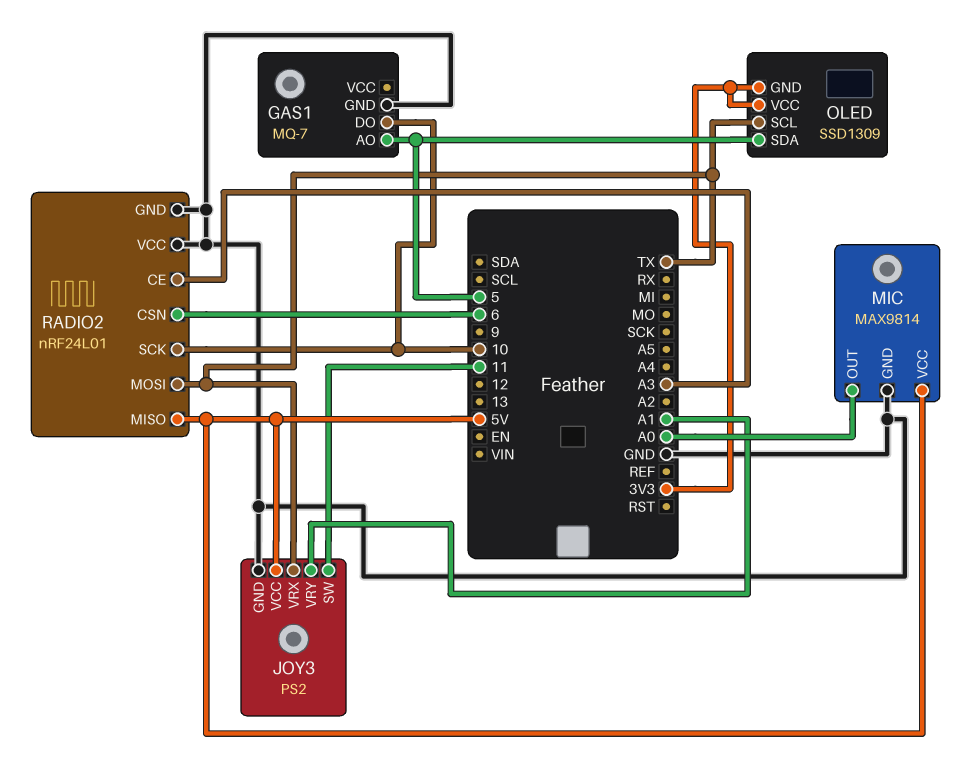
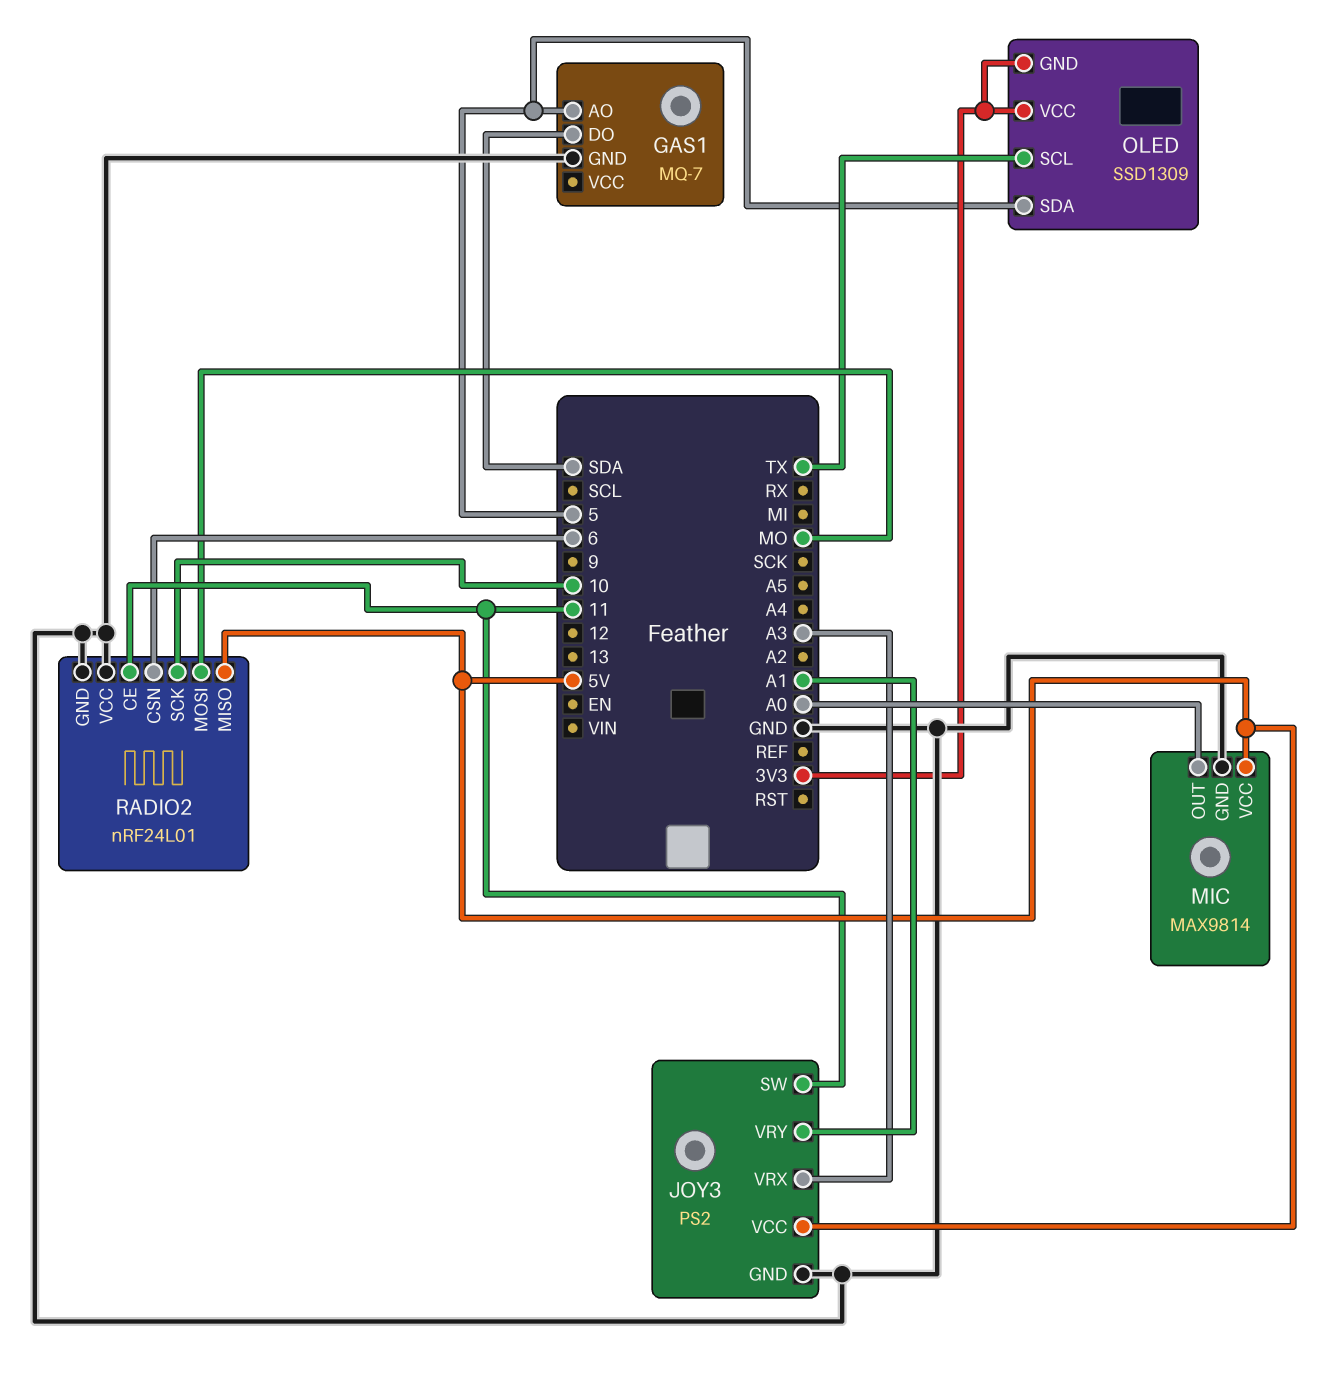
GAS1 pin DO: 10 -> SDA
JOY3 pin VRX: TX -> A3
RADIO2 pin CE: A3 -> 11
RADIO2 pin MOSI: TX -> MO

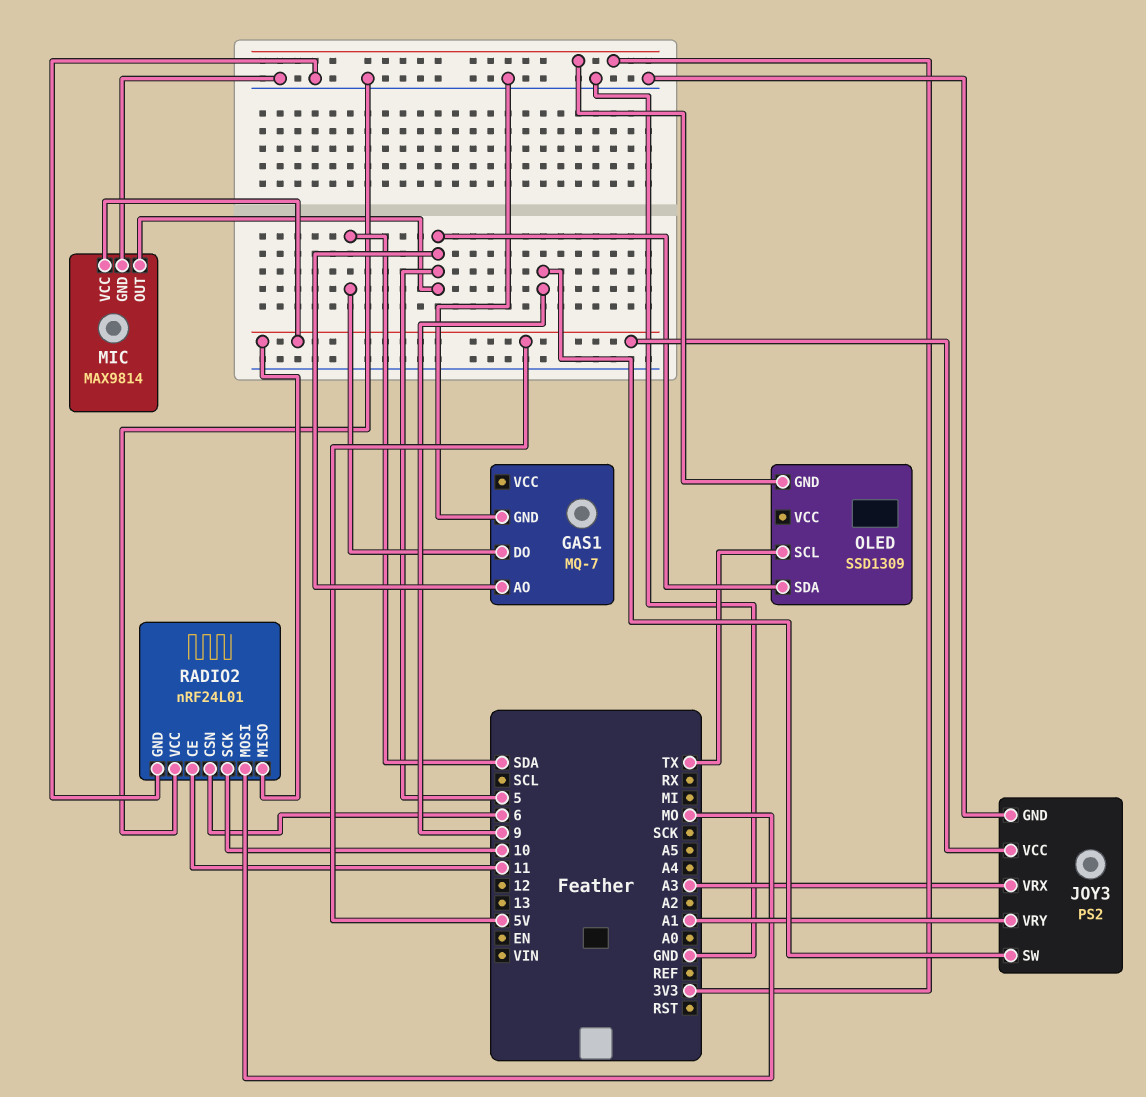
JOY3 pin SW: 11 -> 9
MIC pin OUT: A0 -> 5
OLED pin VCC: 3V3 -> none

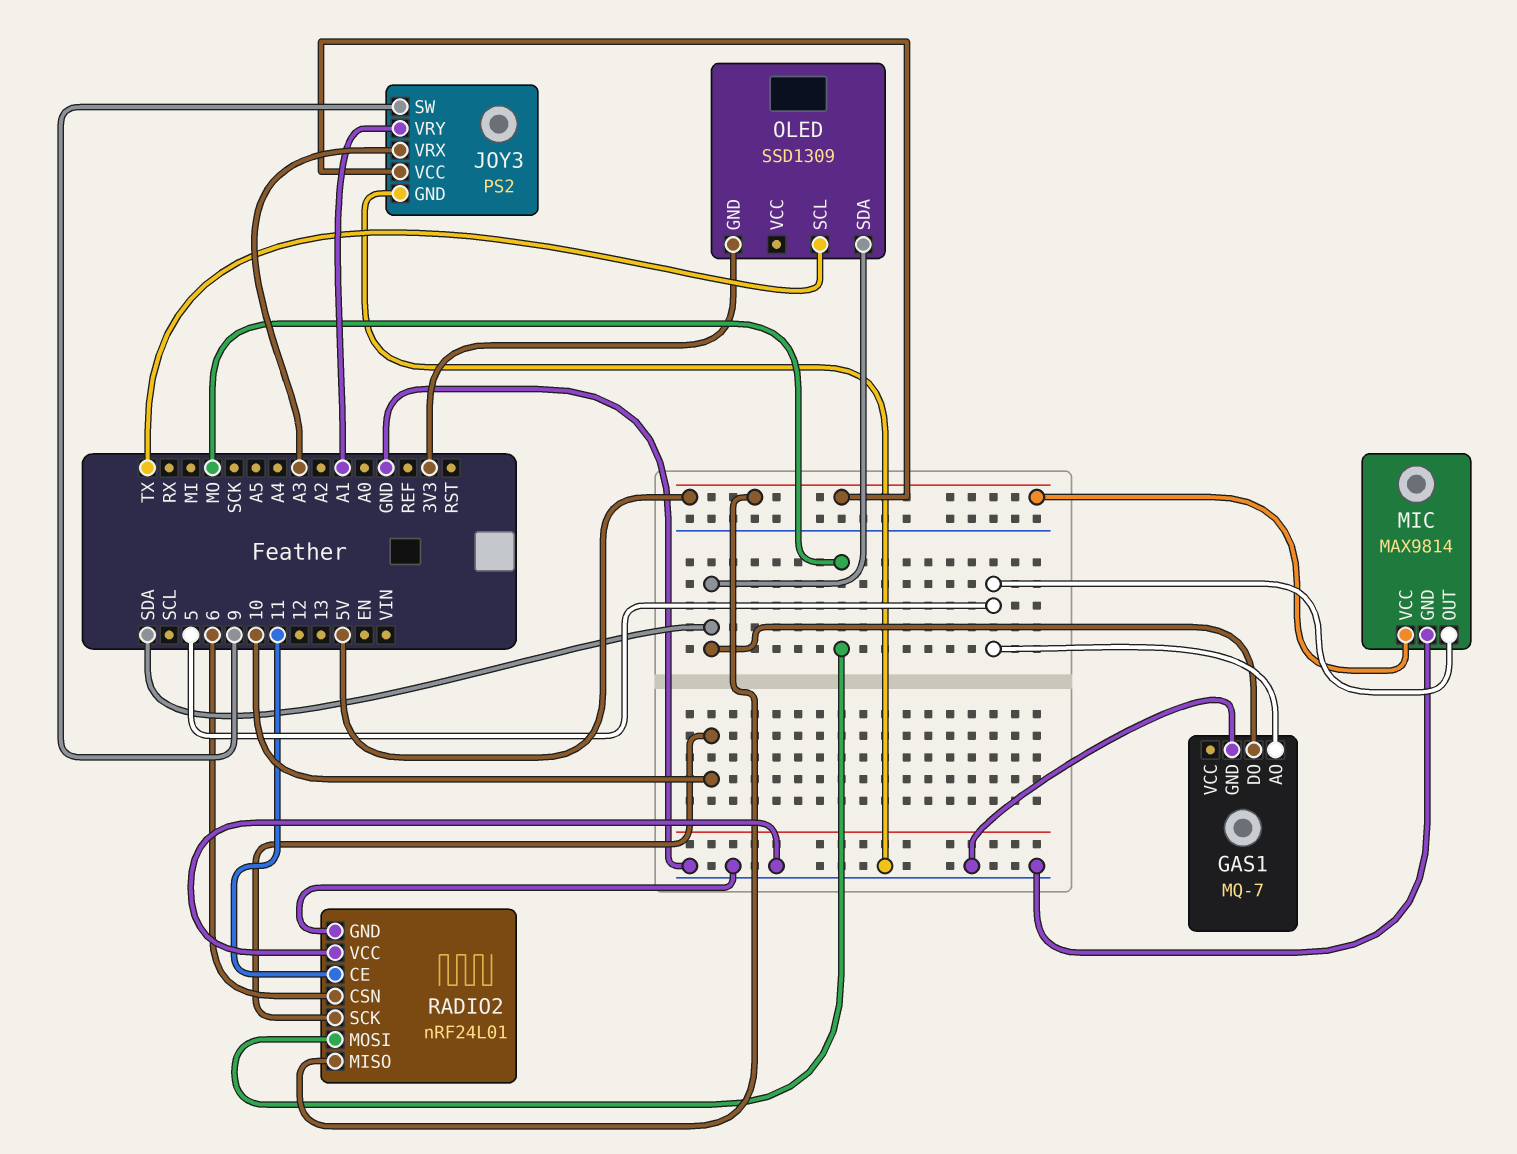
OLED pin SDA: 5 -> SDA

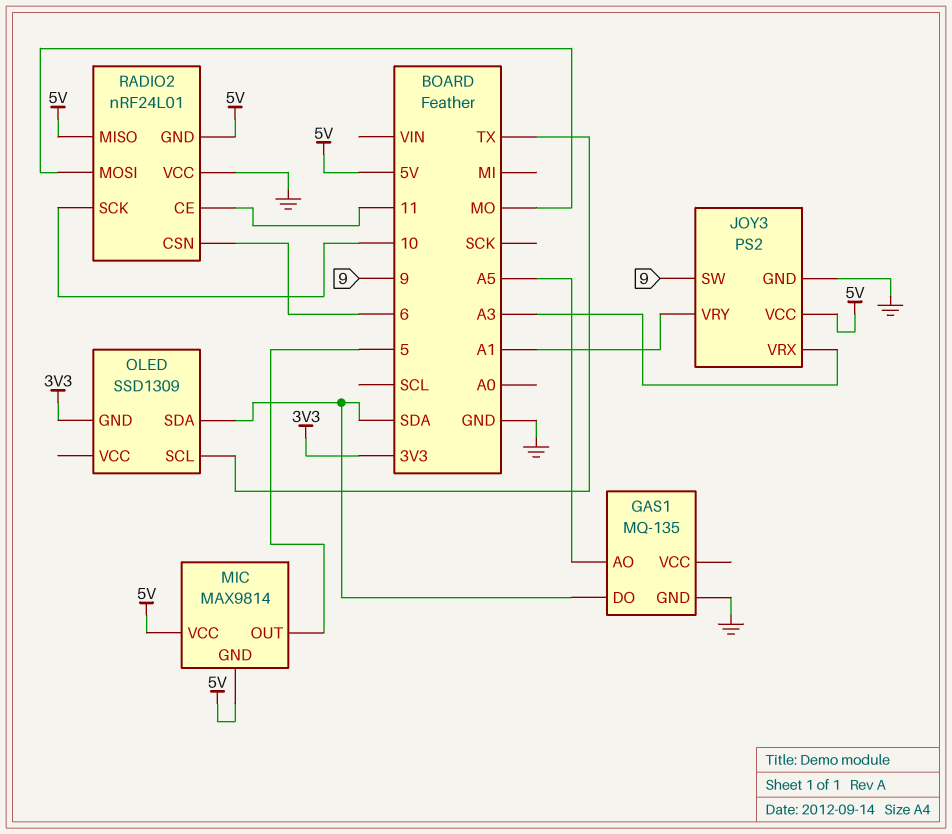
GAS1: MQ-7 -> MQ-135
GAS1 pin AO: 5 -> A5
MIC pin GND: GND -> 5V
RADIO2 pin GND: GND -> 5V

